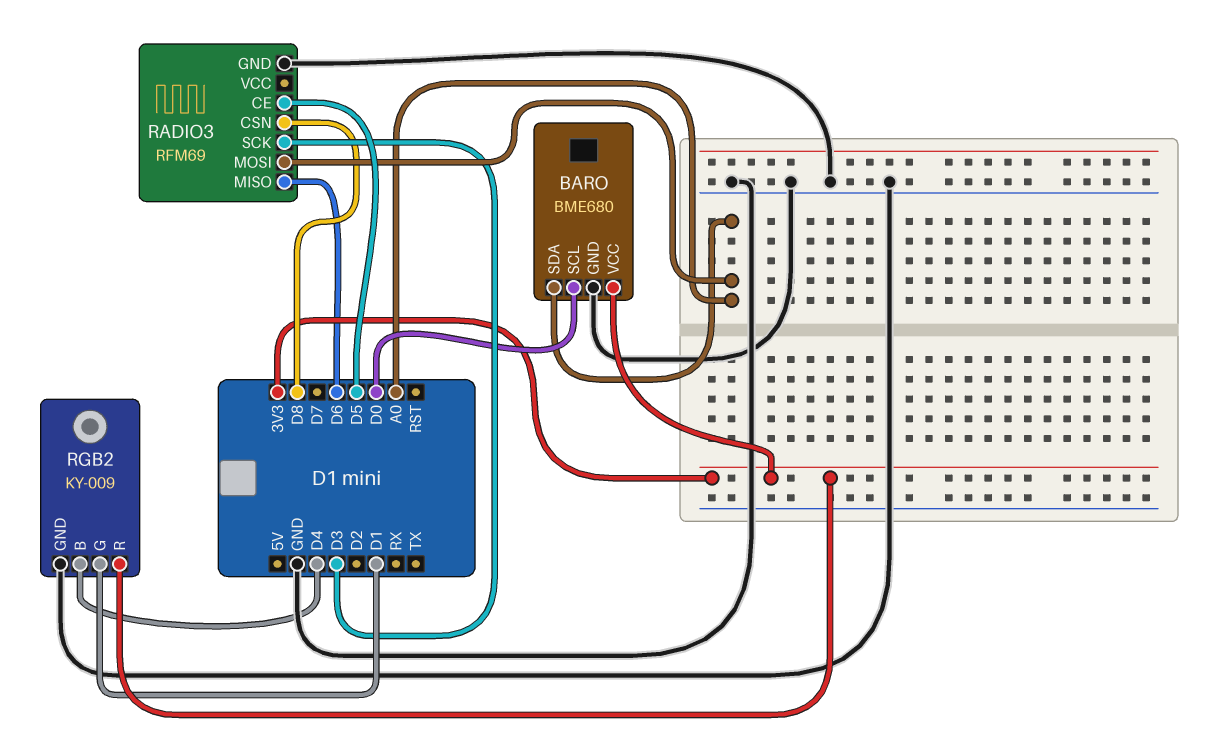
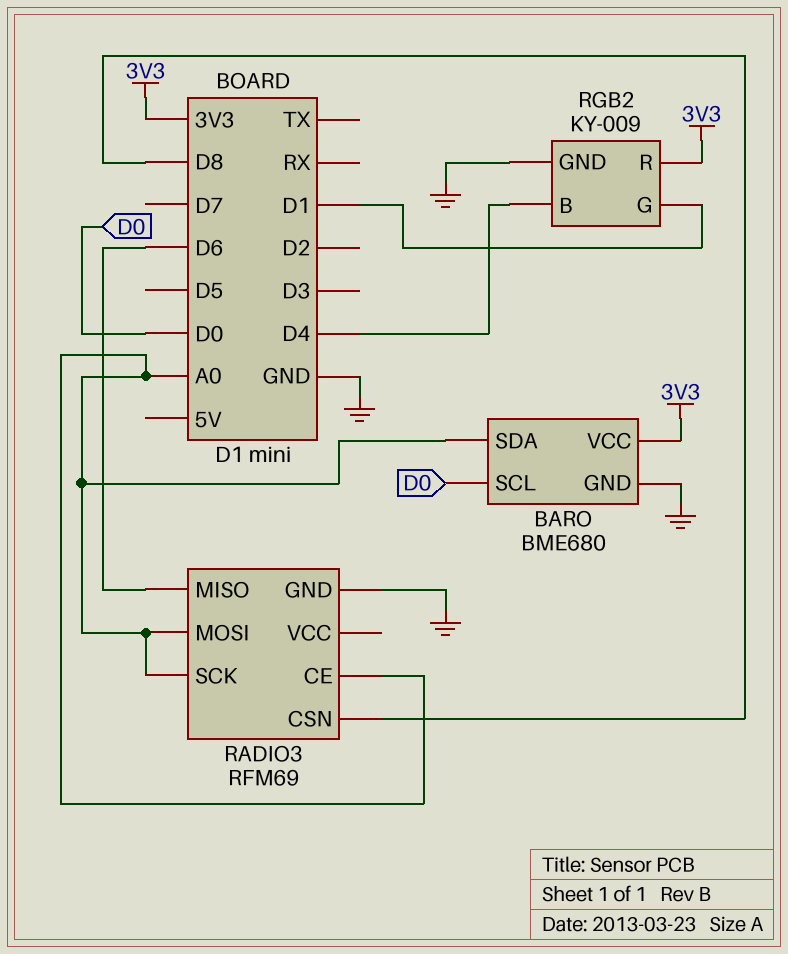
RADIO3 pin CE: D5 -> A0
RADIO3 pin SCK: D3 -> A0

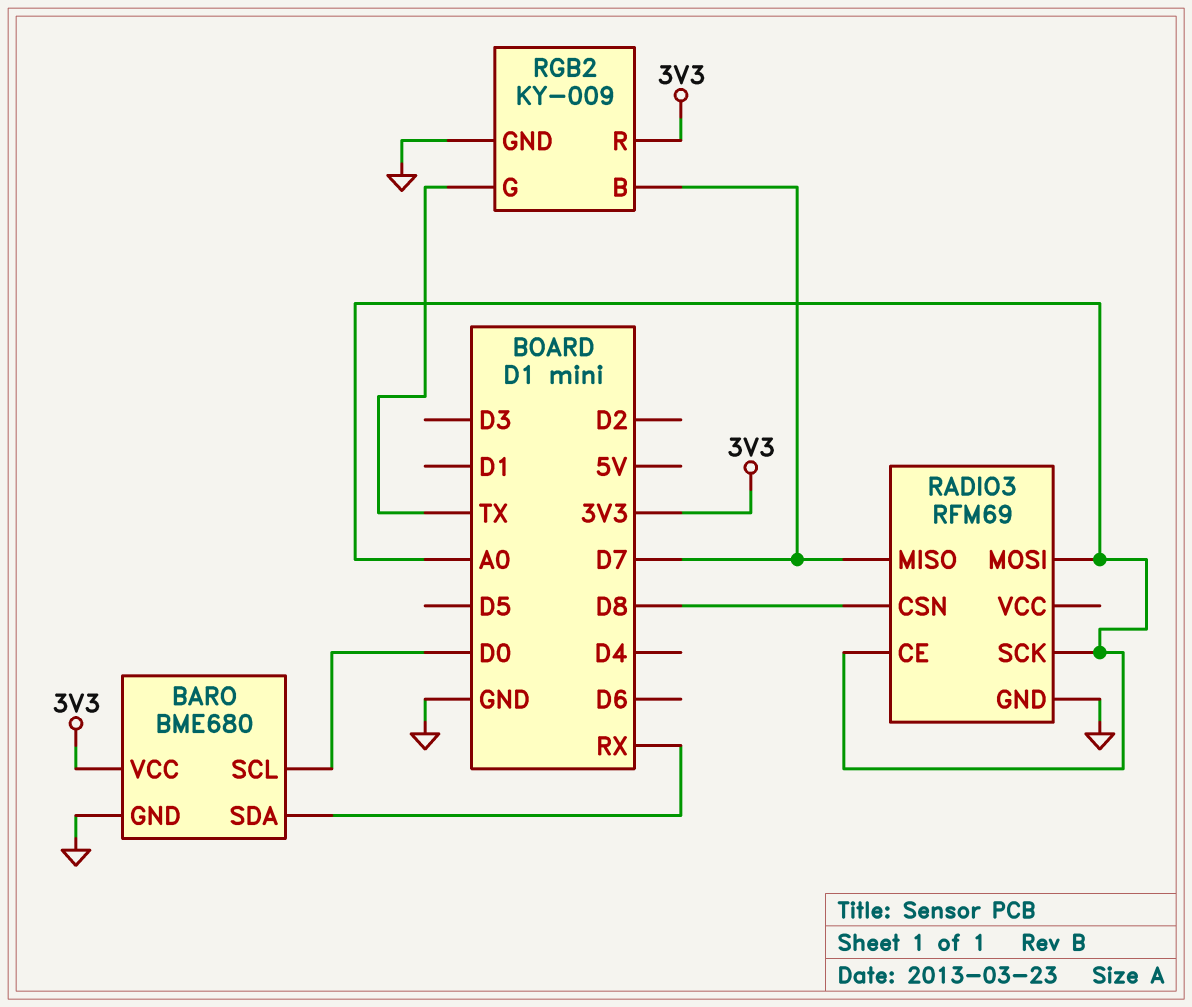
BARO pin SDA: A0 -> RX
RADIO3 pin MISO: D6 -> D7
RGB2 pin B: D4 -> D7
RGB2 pin G: D1 -> TX

